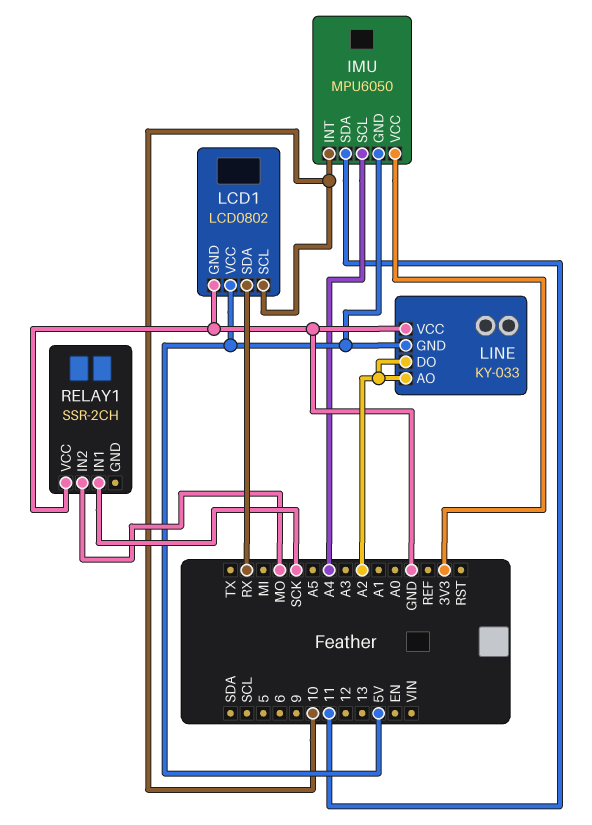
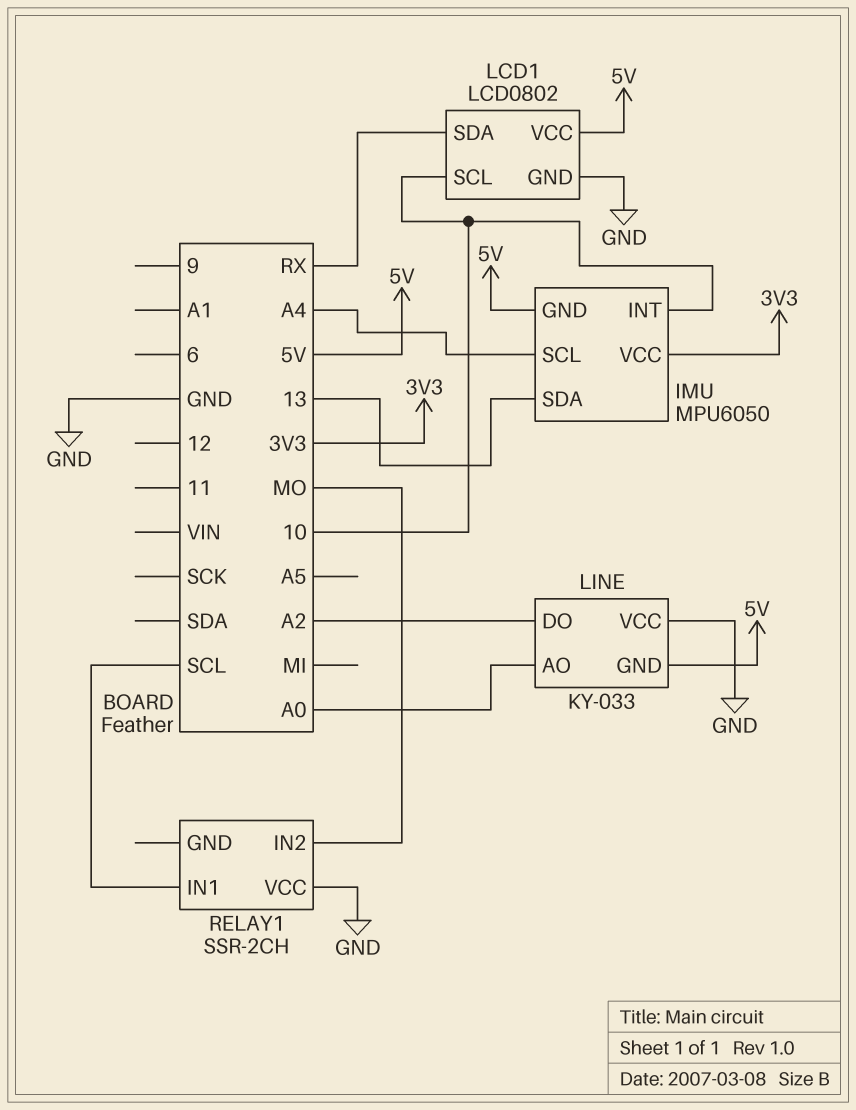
IMU pin SDA: 11 -> 13
LINE pin AO: A2 -> A0
RELAY1 pin IN1: SCK -> SCL

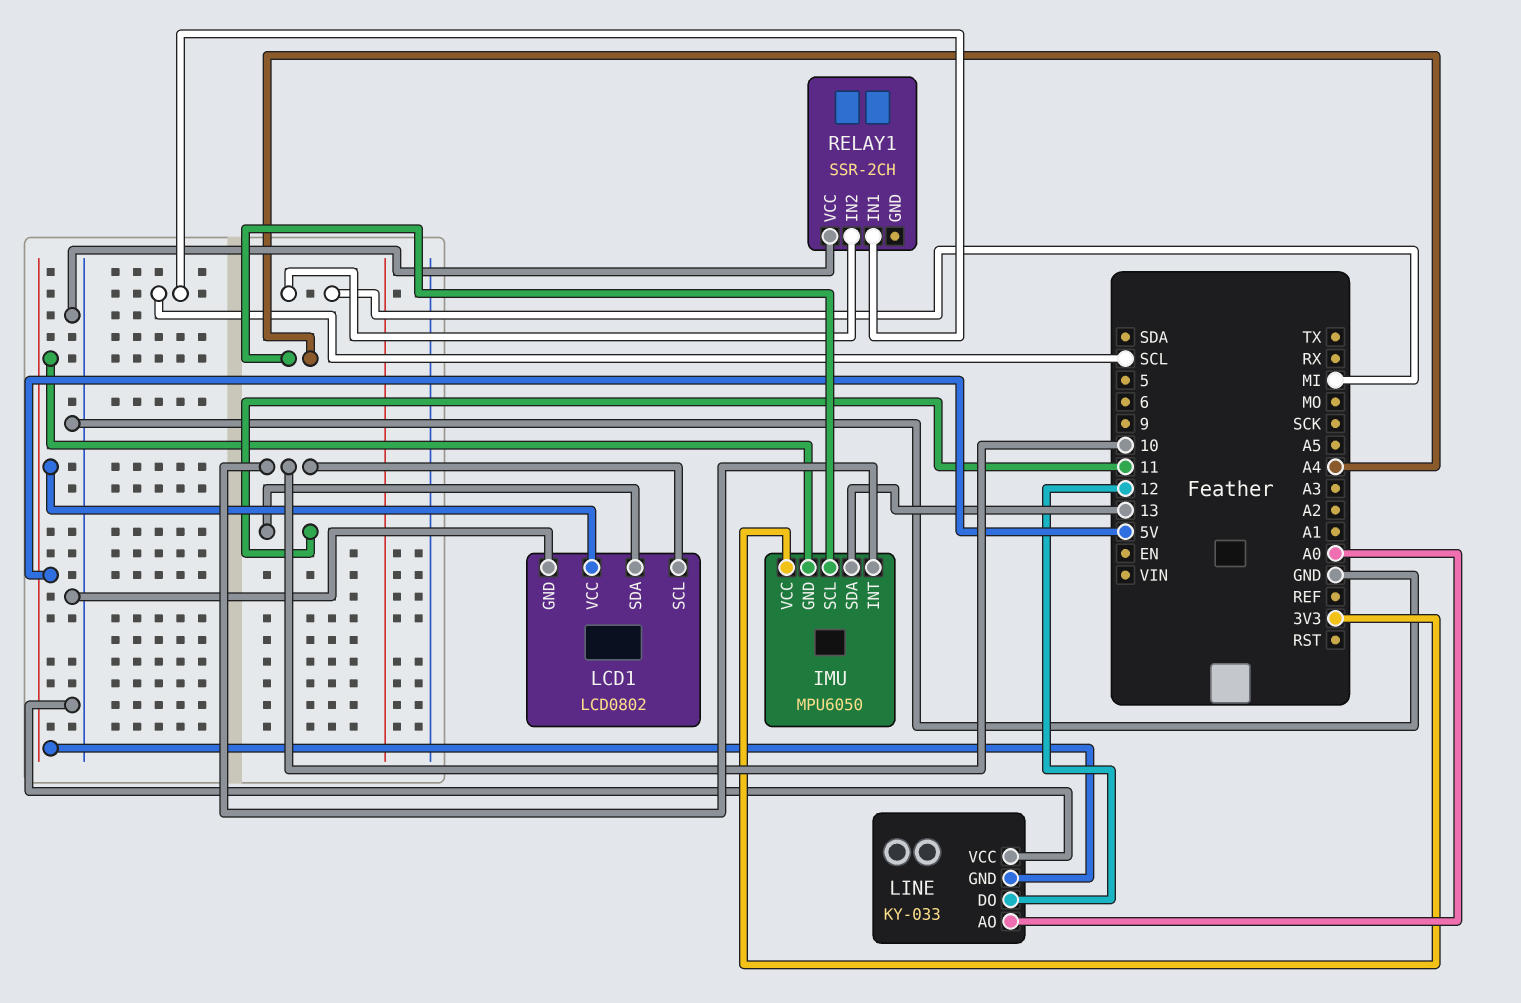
LCD1 pin SDA: RX -> 11
LINE pin DO: A2 -> 12
RELAY1 pin IN2: MO -> MI

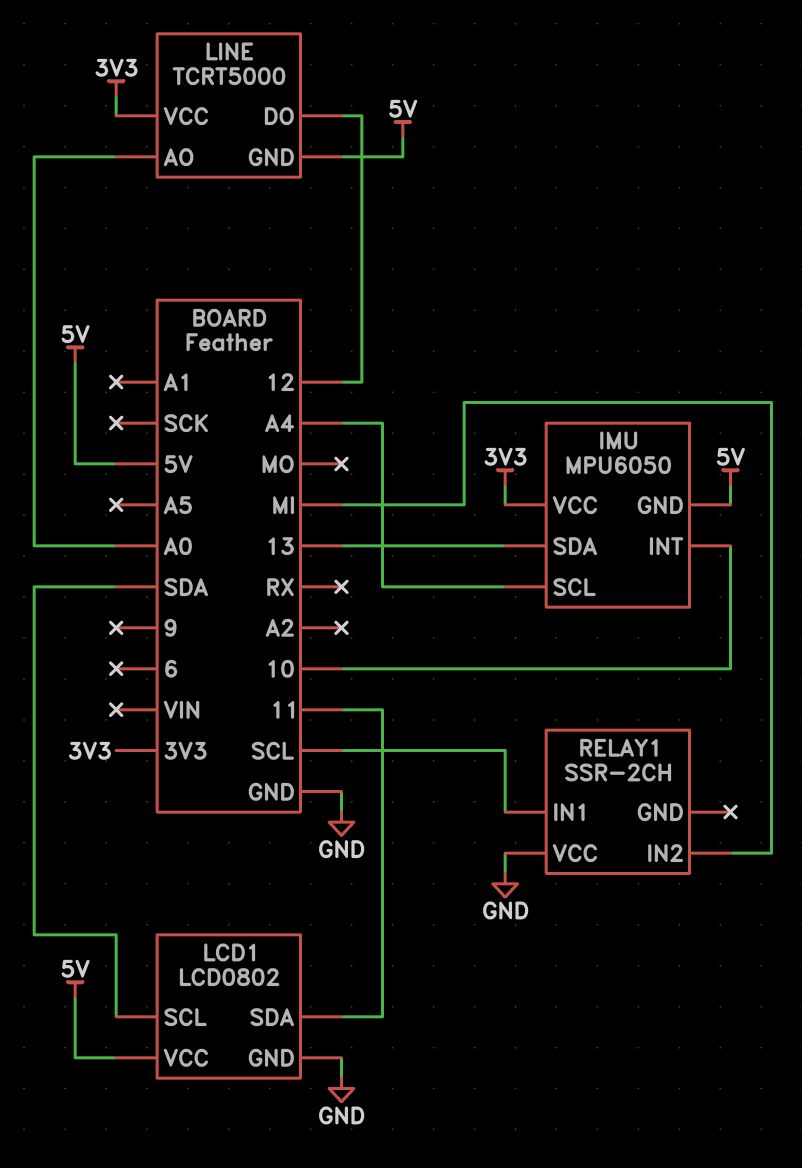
LCD1 pin SCL: 10 -> SDA
LINE: KY-033 -> TCRT5000
LINE pin VCC: GND -> 3V3

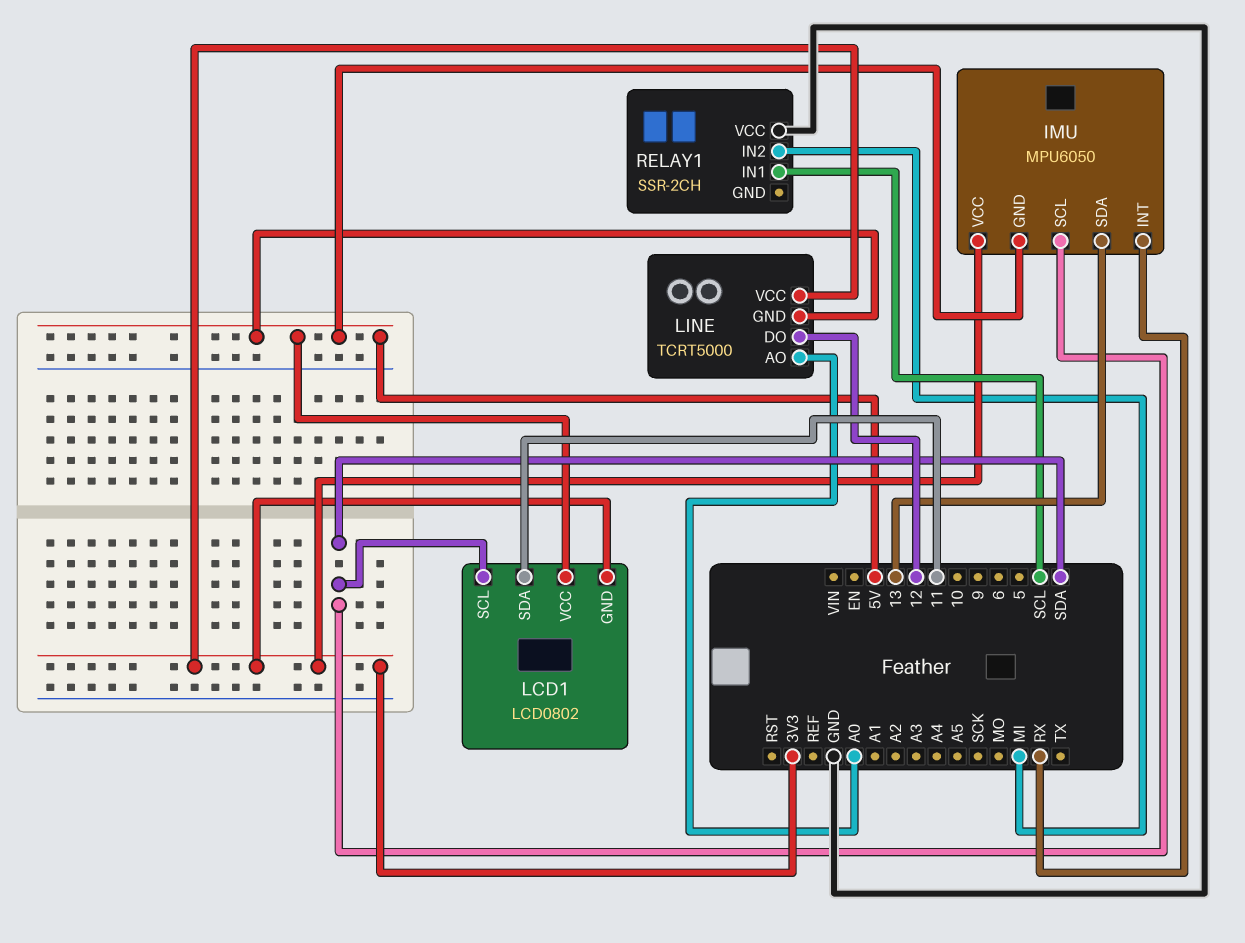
IMU pin INT: 10 -> RX
IMU pin SCL: A4 -> SDA
LCD1 pin GND: GND -> 3V3

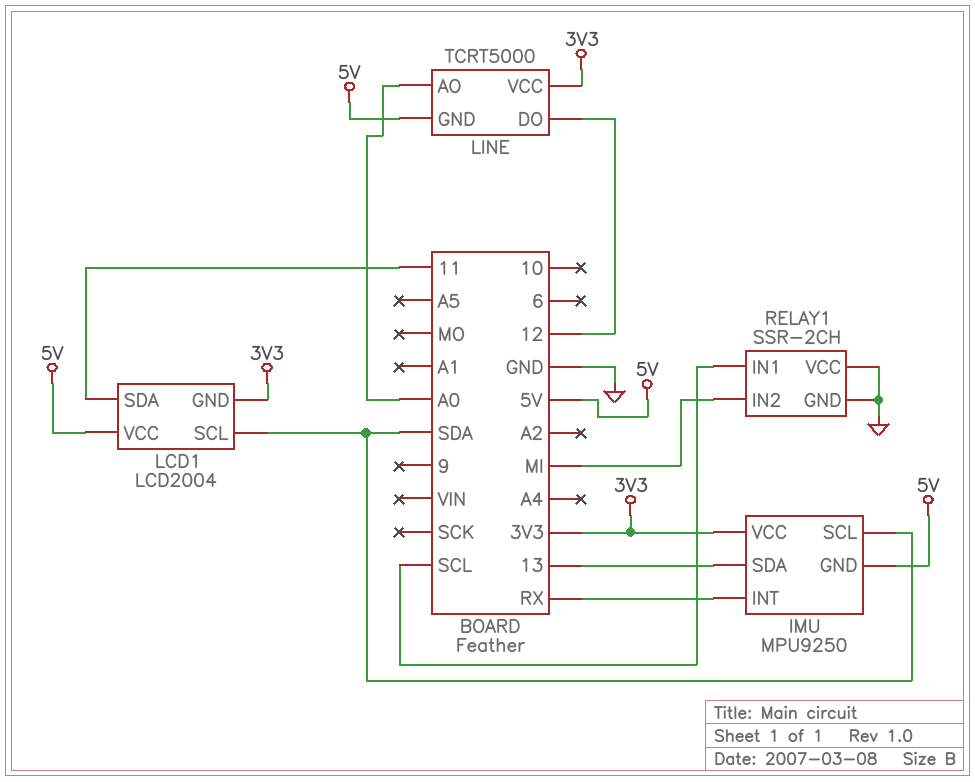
IMU: MPU6050 -> MPU9250
LCD1: LCD0802 -> LCD2004
RELAY1 pin GND: none -> GND

